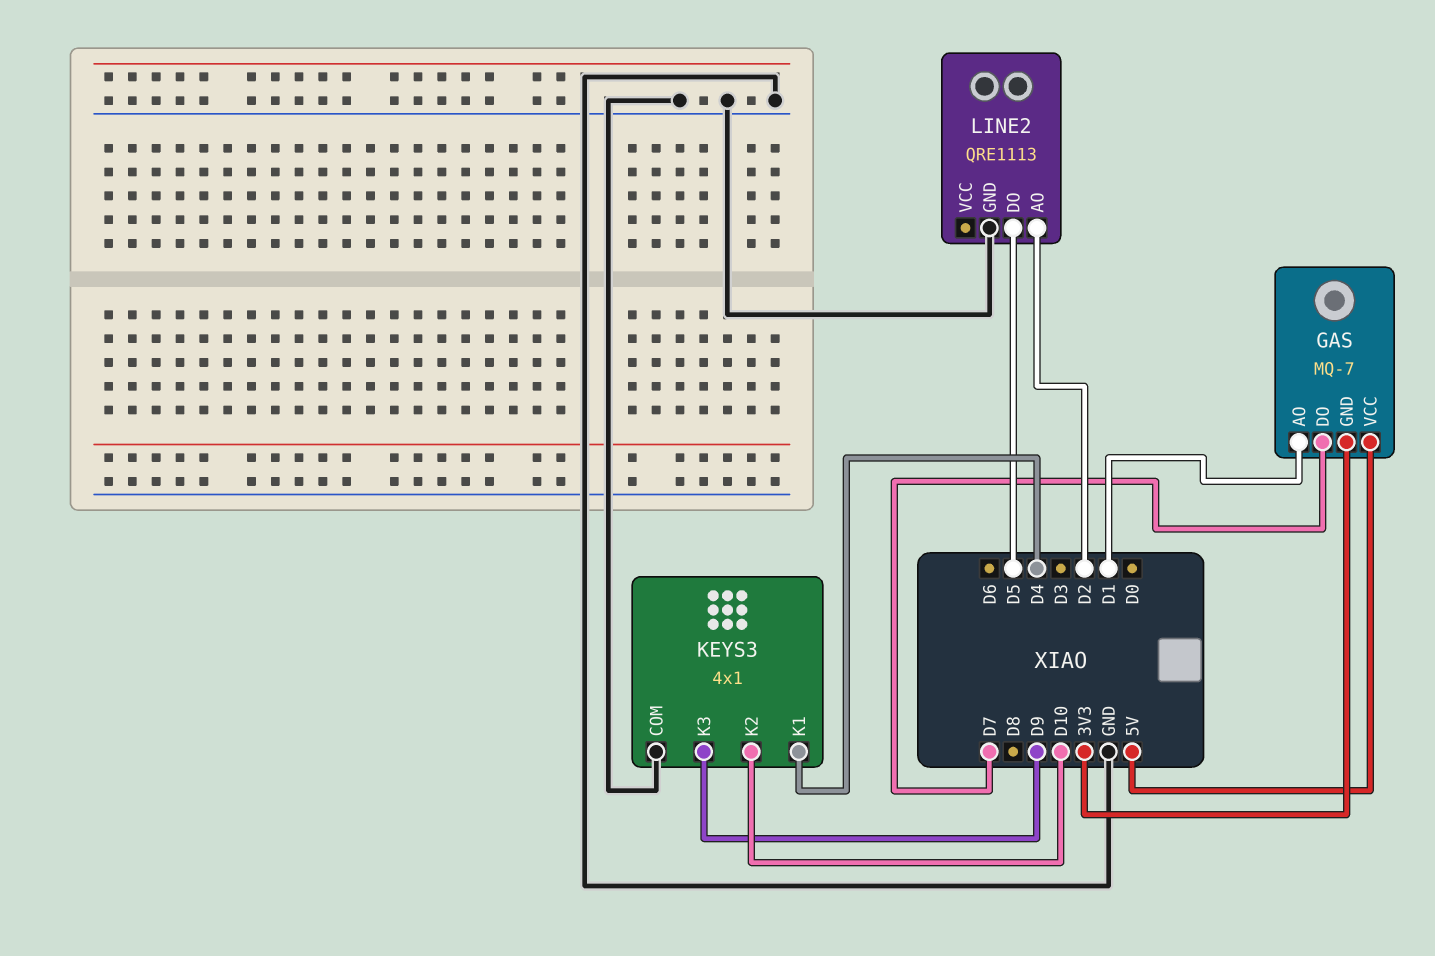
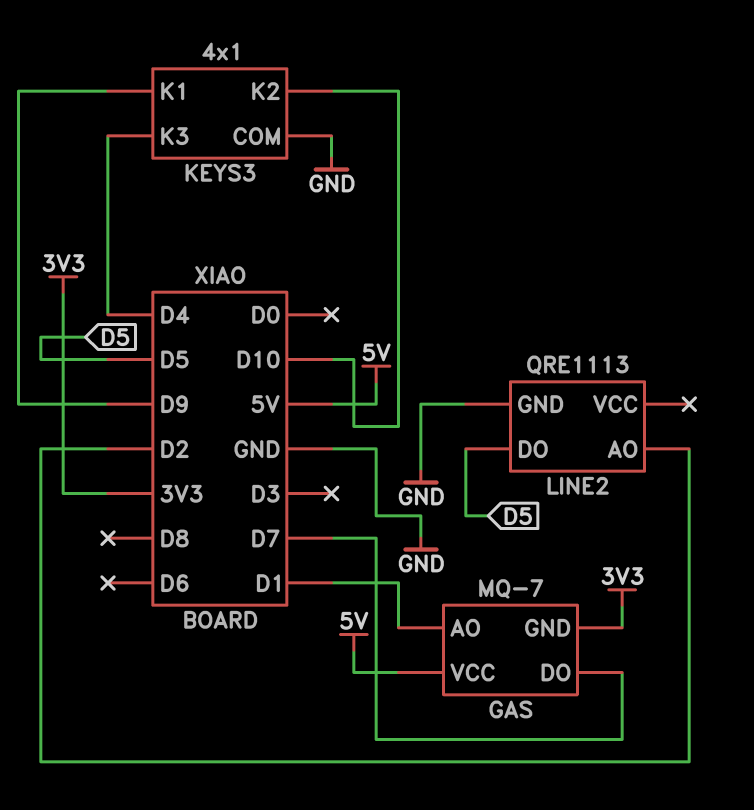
KEYS3 pin K1: D4 -> D9
KEYS3 pin K3: D9 -> D4

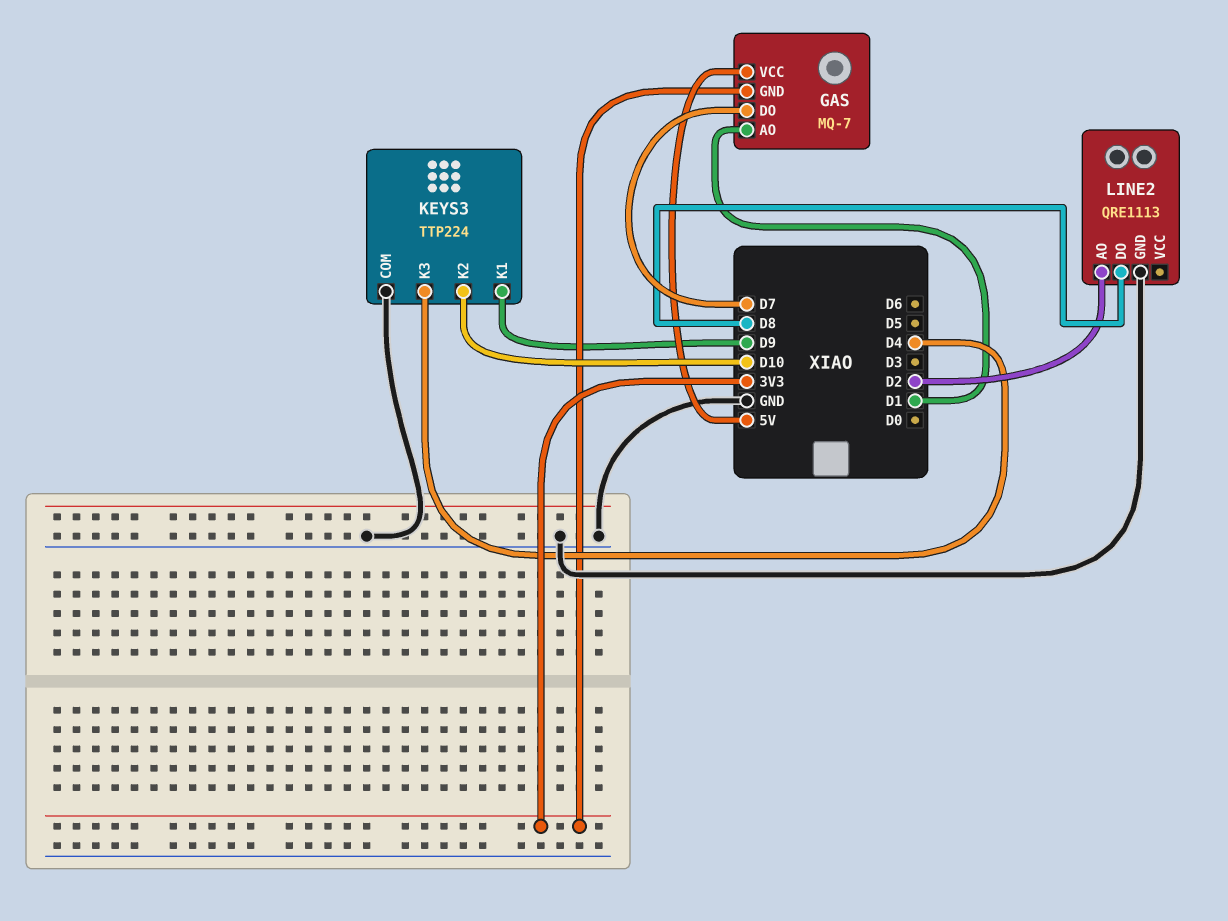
KEYS3: 4x1 -> TTP224
LINE2 pin DO: D5 -> D8

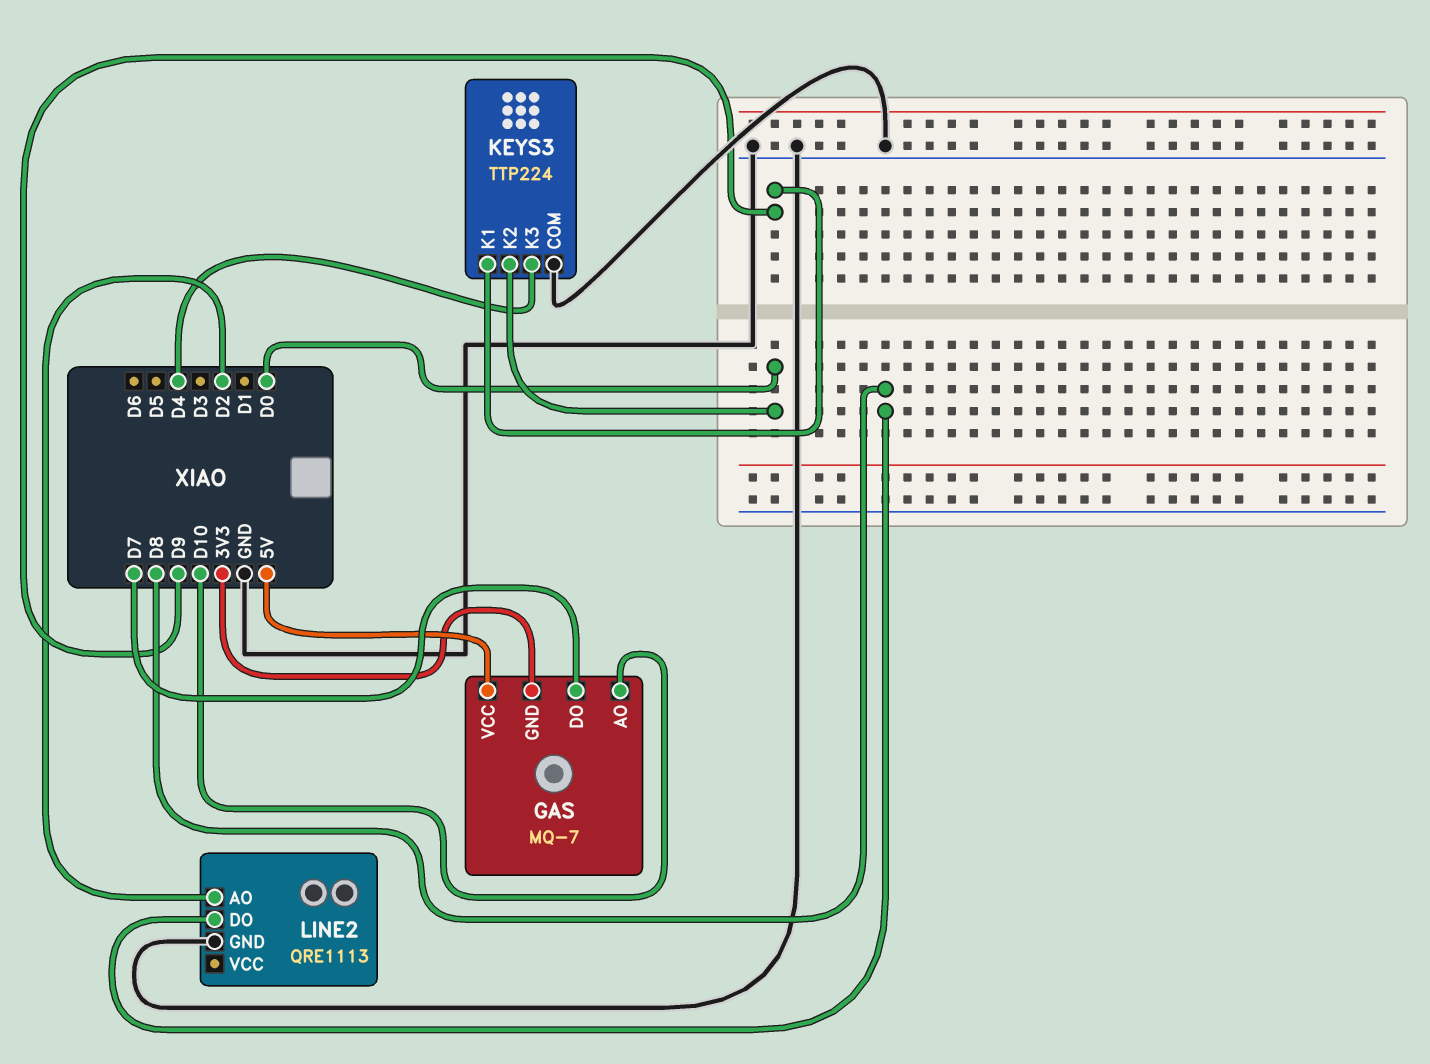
GAS pin AO: D1 -> D10
KEYS3 pin K2: D10 -> D0

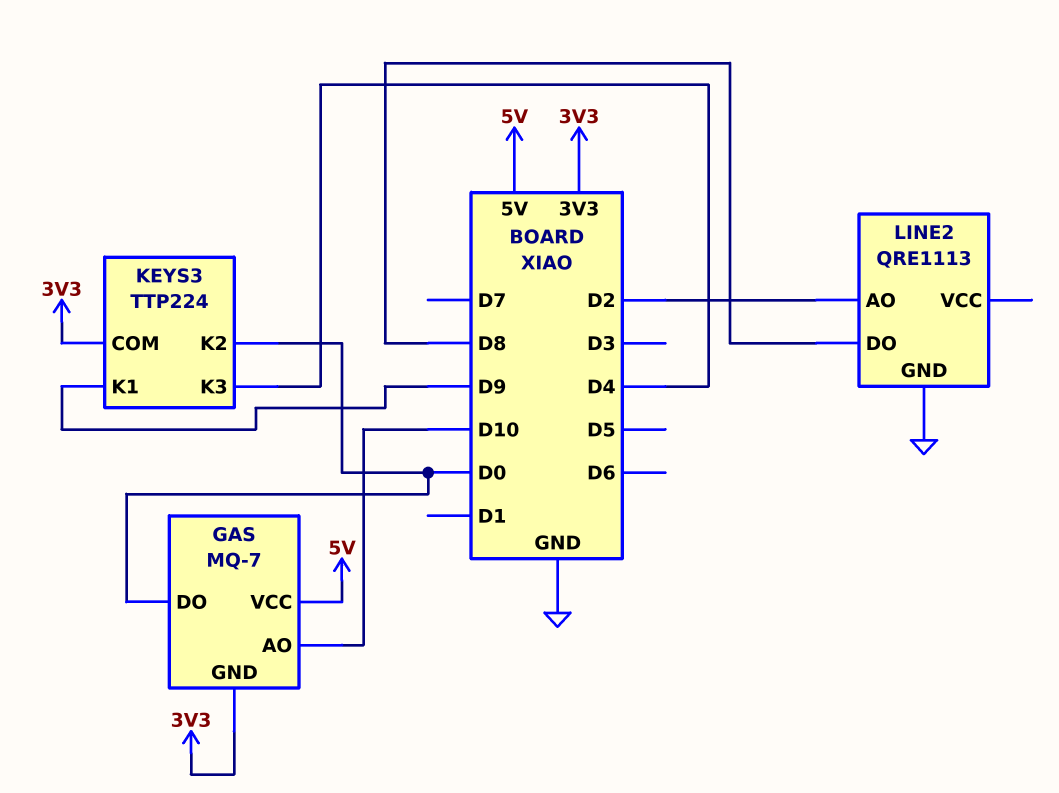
GAS pin DO: D7 -> D0
KEYS3 pin COM: GND -> 3V3

